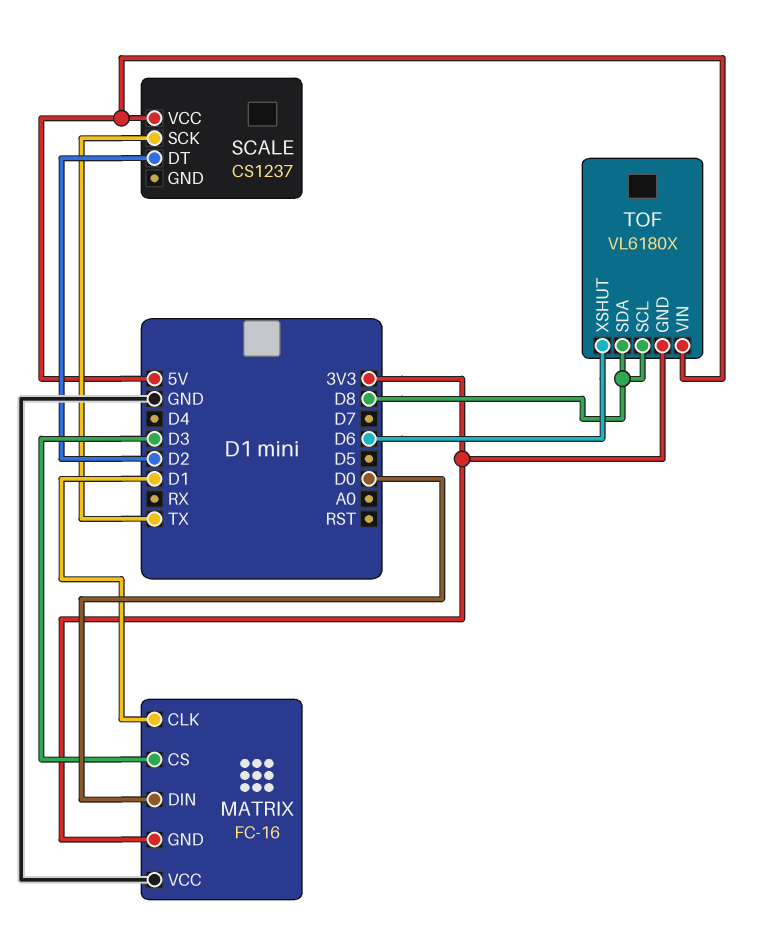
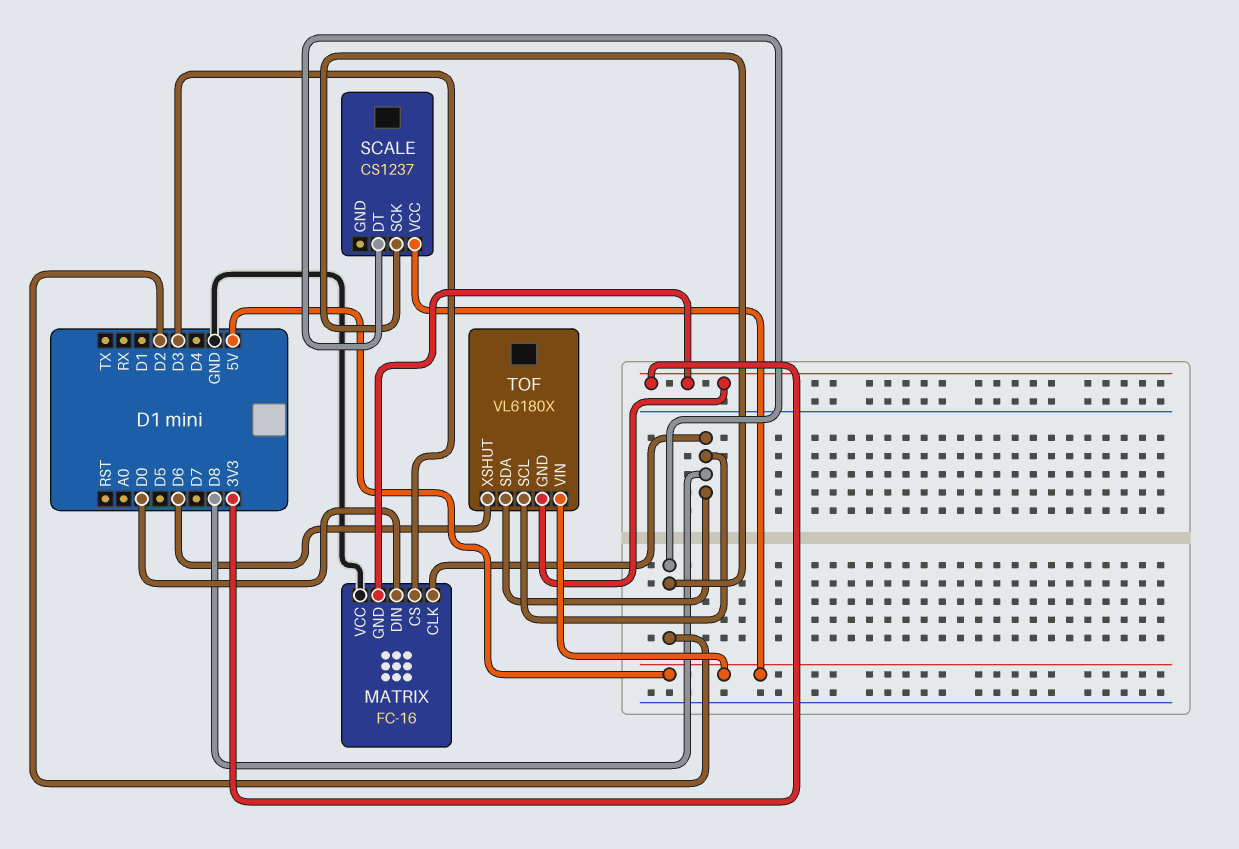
MATRIX pin CLK: D1 -> D8
SCALE pin SCK: TX -> D2

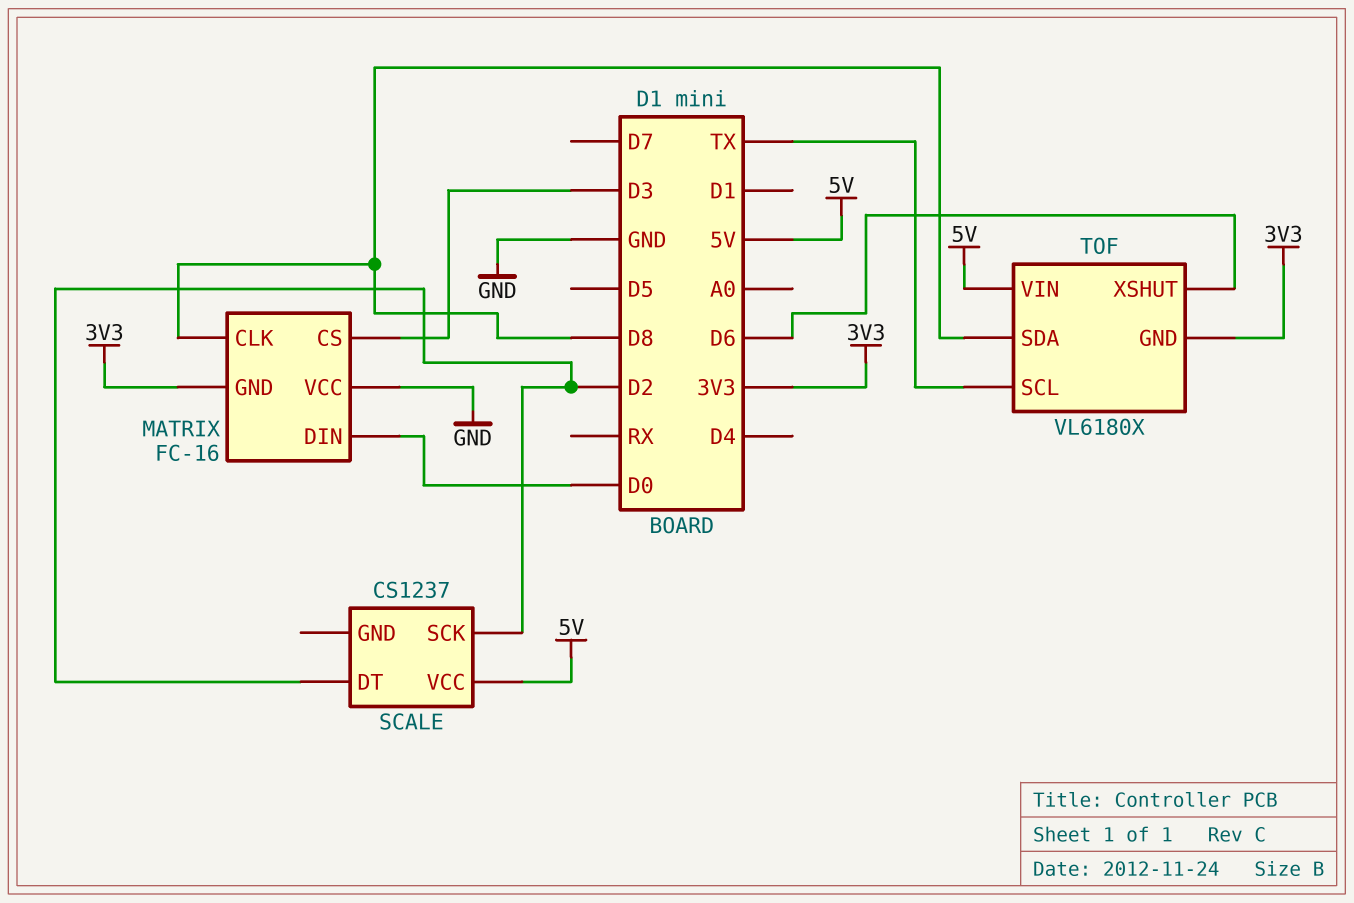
TOF pin SCL: D8 -> TX

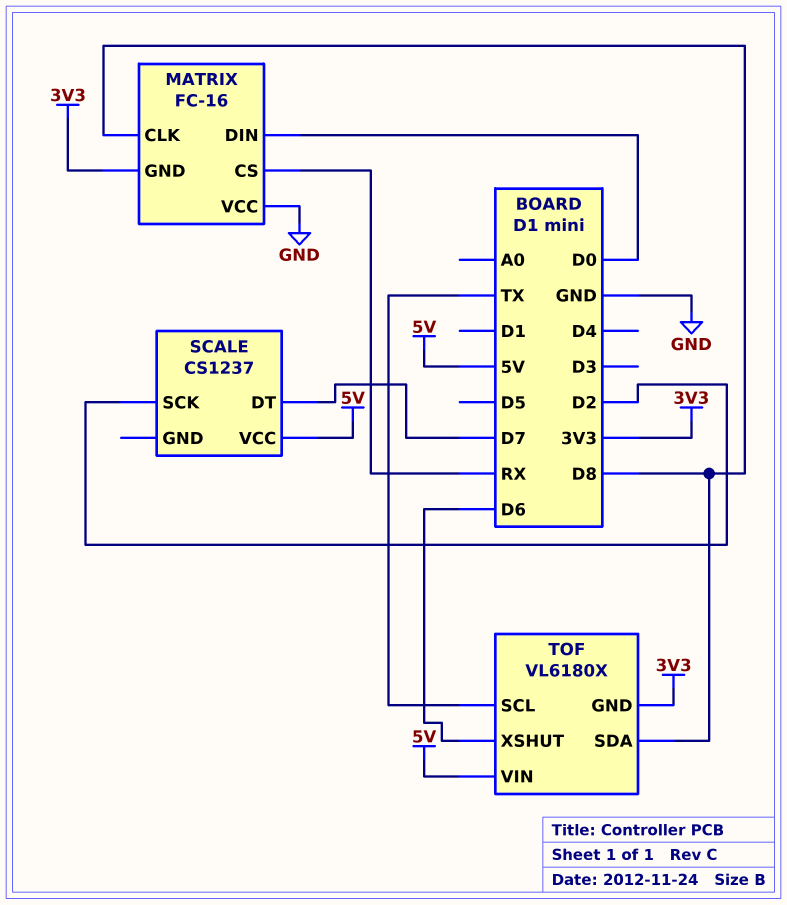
MATRIX pin CS: D3 -> RX
SCALE pin DT: D2 -> D7

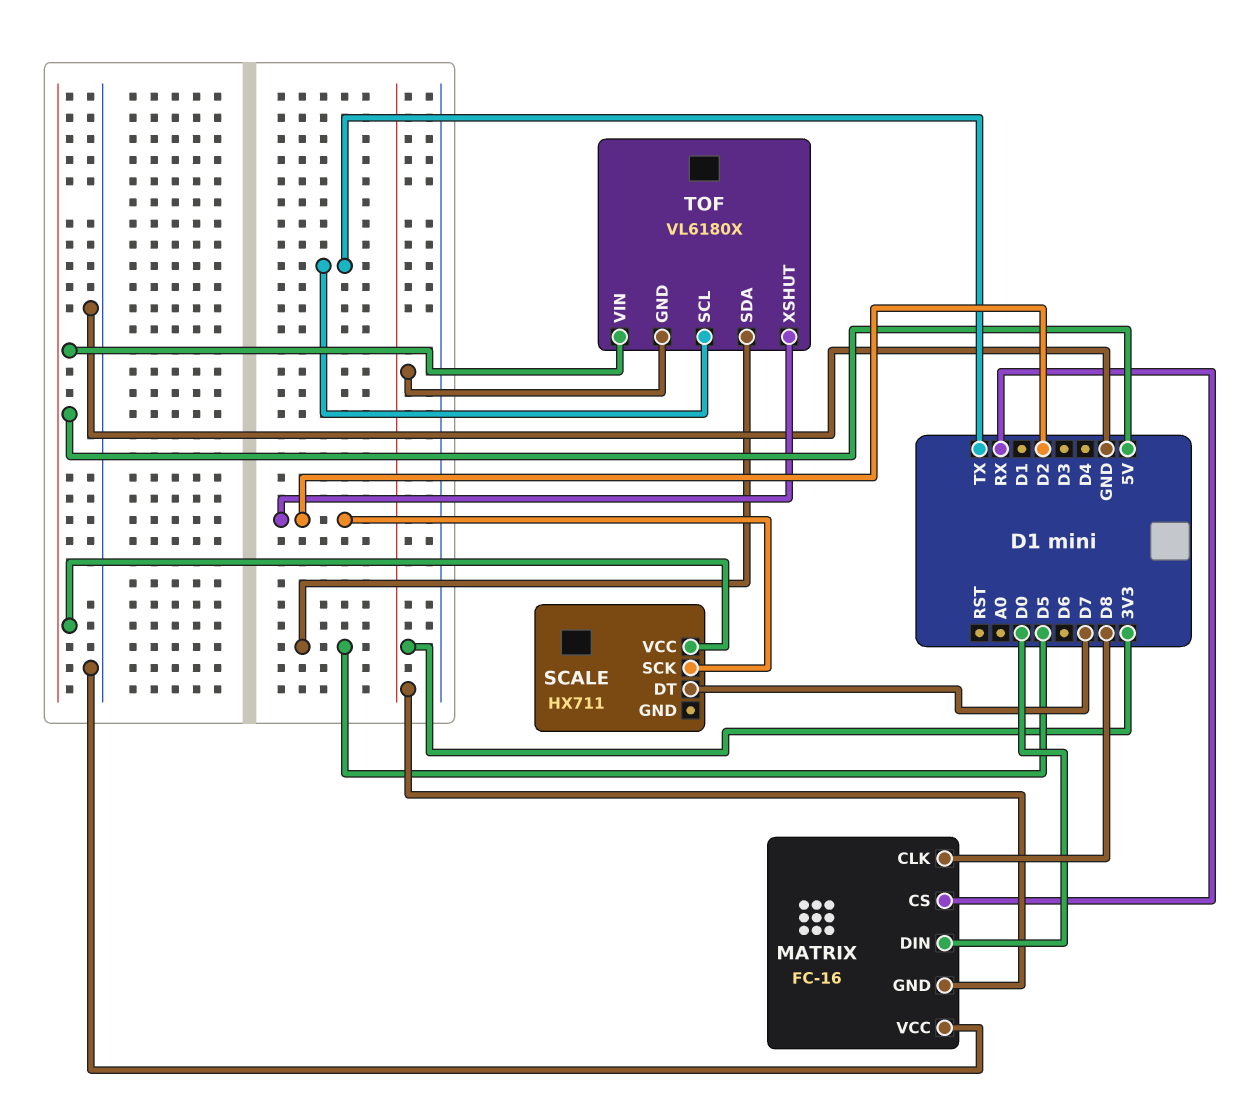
SCALE: CS1237 -> HX711
TOF pin SDA: D8 -> D5
TOF pin XSHUT: D6 -> D2

